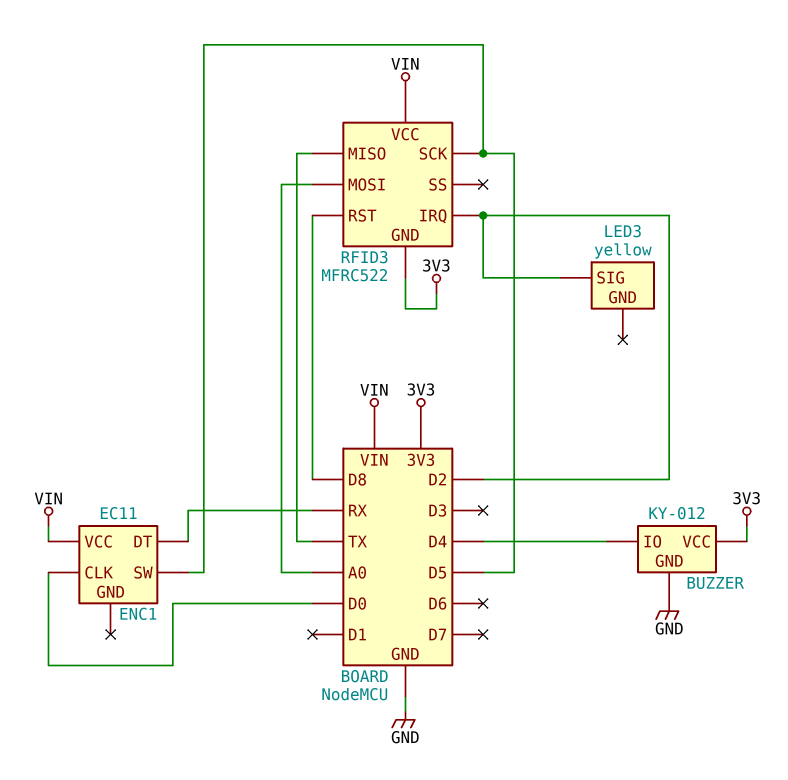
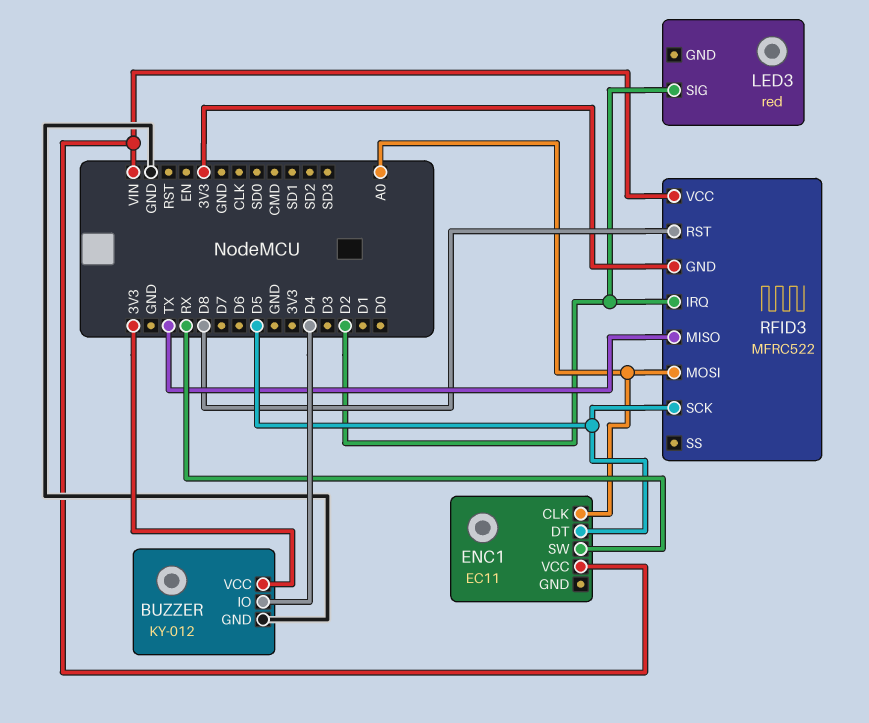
ENC1 pin CLK: D0 -> A0
ENC1 pin DT: RX -> D5
ENC1 pin SW: D5 -> RX
LED3: yellow -> red

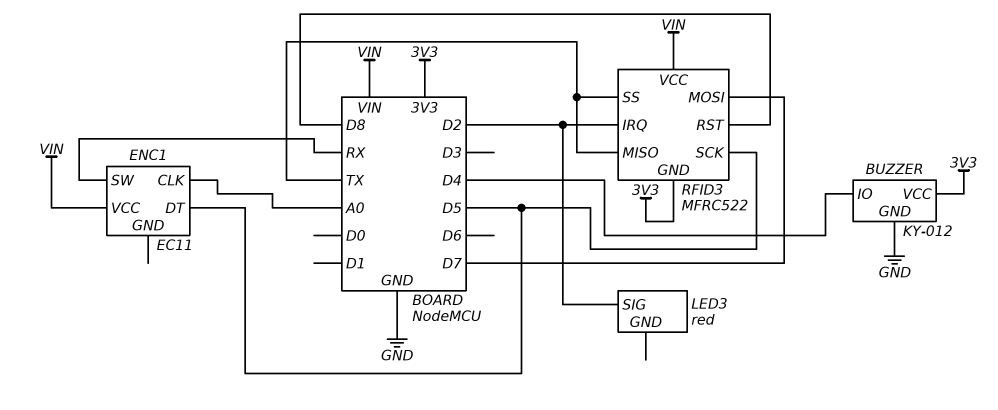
RFID3 pin MOSI: A0 -> D7
RFID3 pin SS: none -> TX

